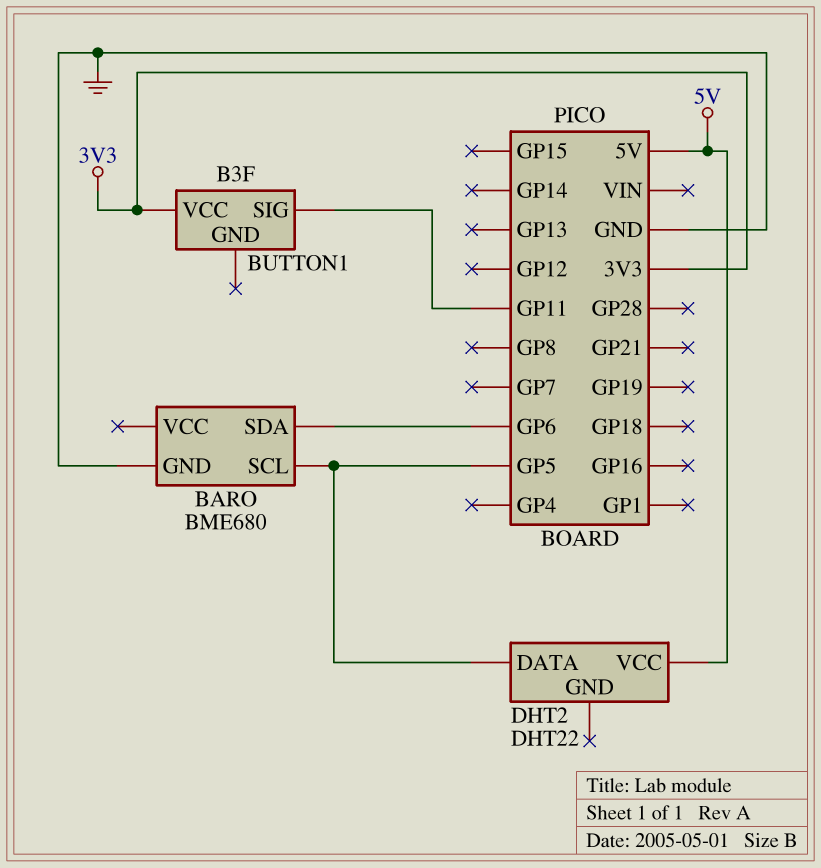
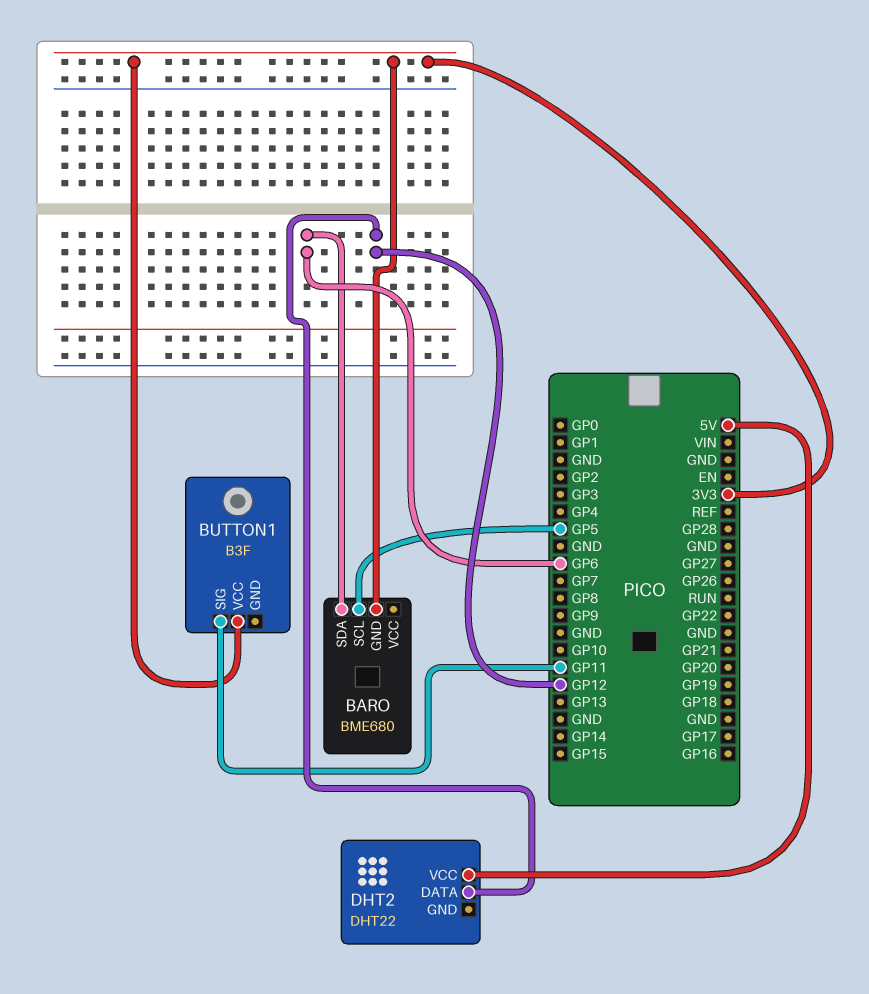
BARO pin GND: GND -> 3V3
DHT2 pin DATA: GP5 -> GP12

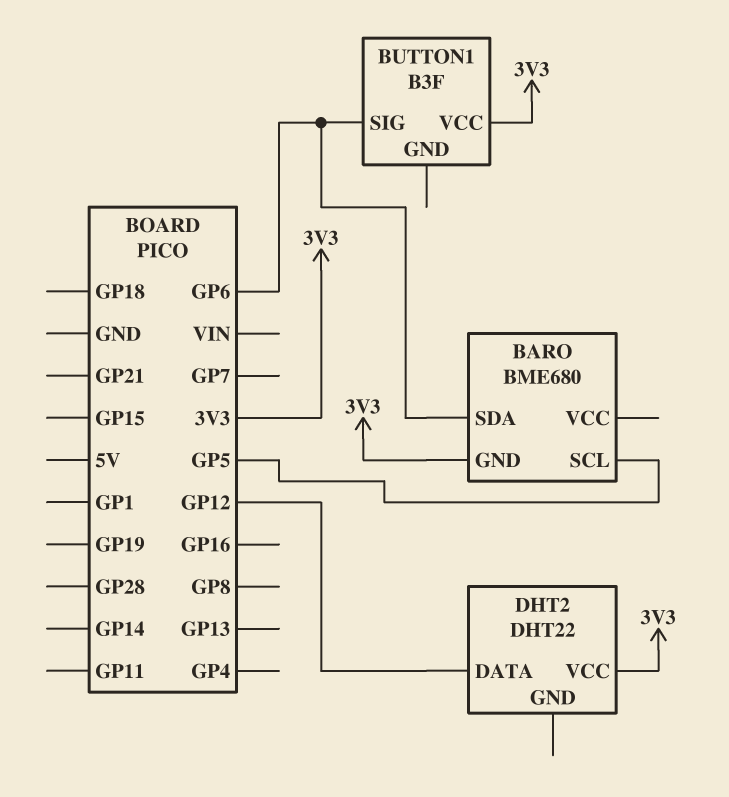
BUTTON1 pin SIG: GP11 -> GP6
DHT2 pin VCC: 5V -> 3V3

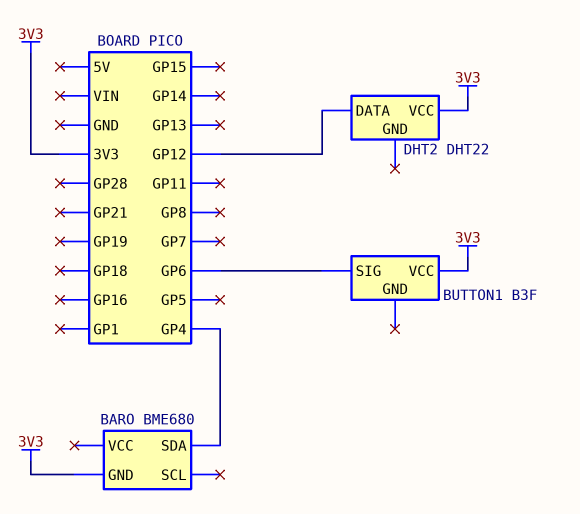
BARO pin SCL: GP5 -> none
BARO pin SDA: GP6 -> GP4

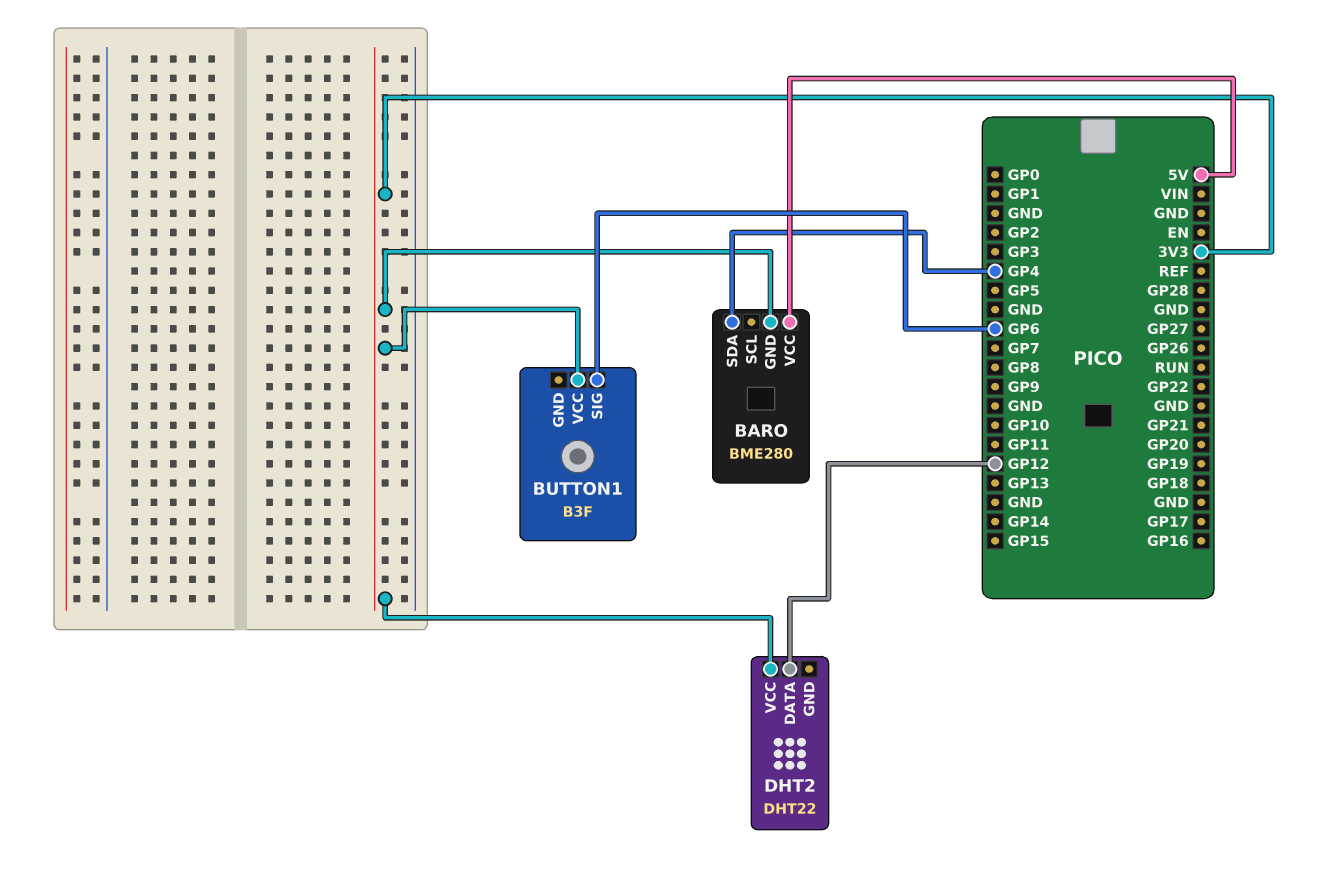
BARO: BME680 -> BME280
BARO pin VCC: none -> 5V

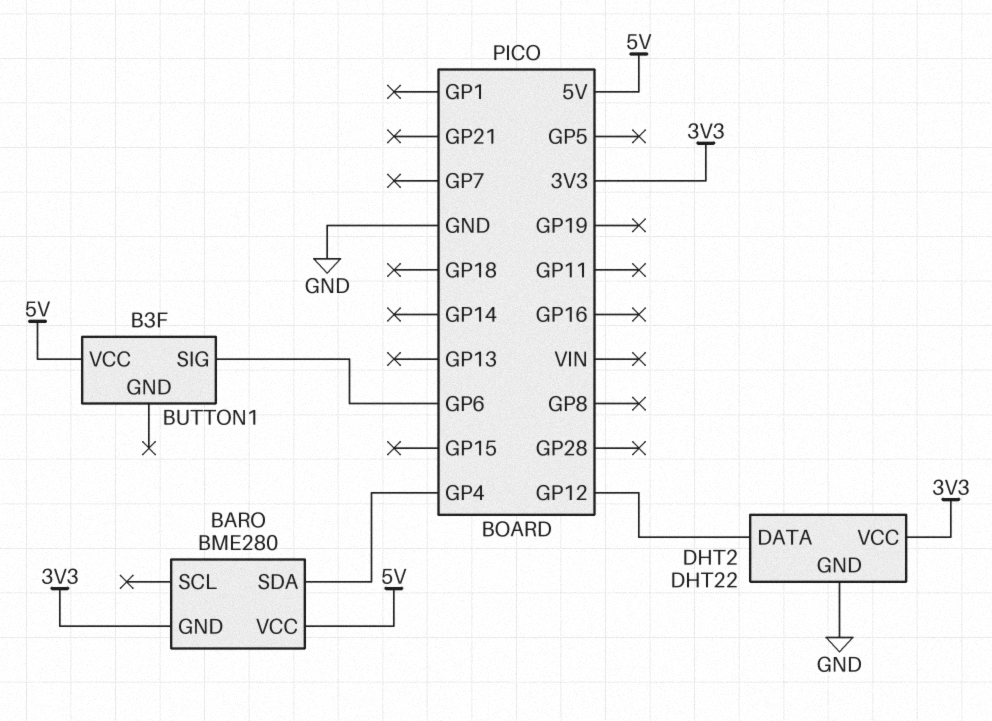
BUTTON1 pin VCC: 3V3 -> 5V
DHT2 pin GND: none -> GND

